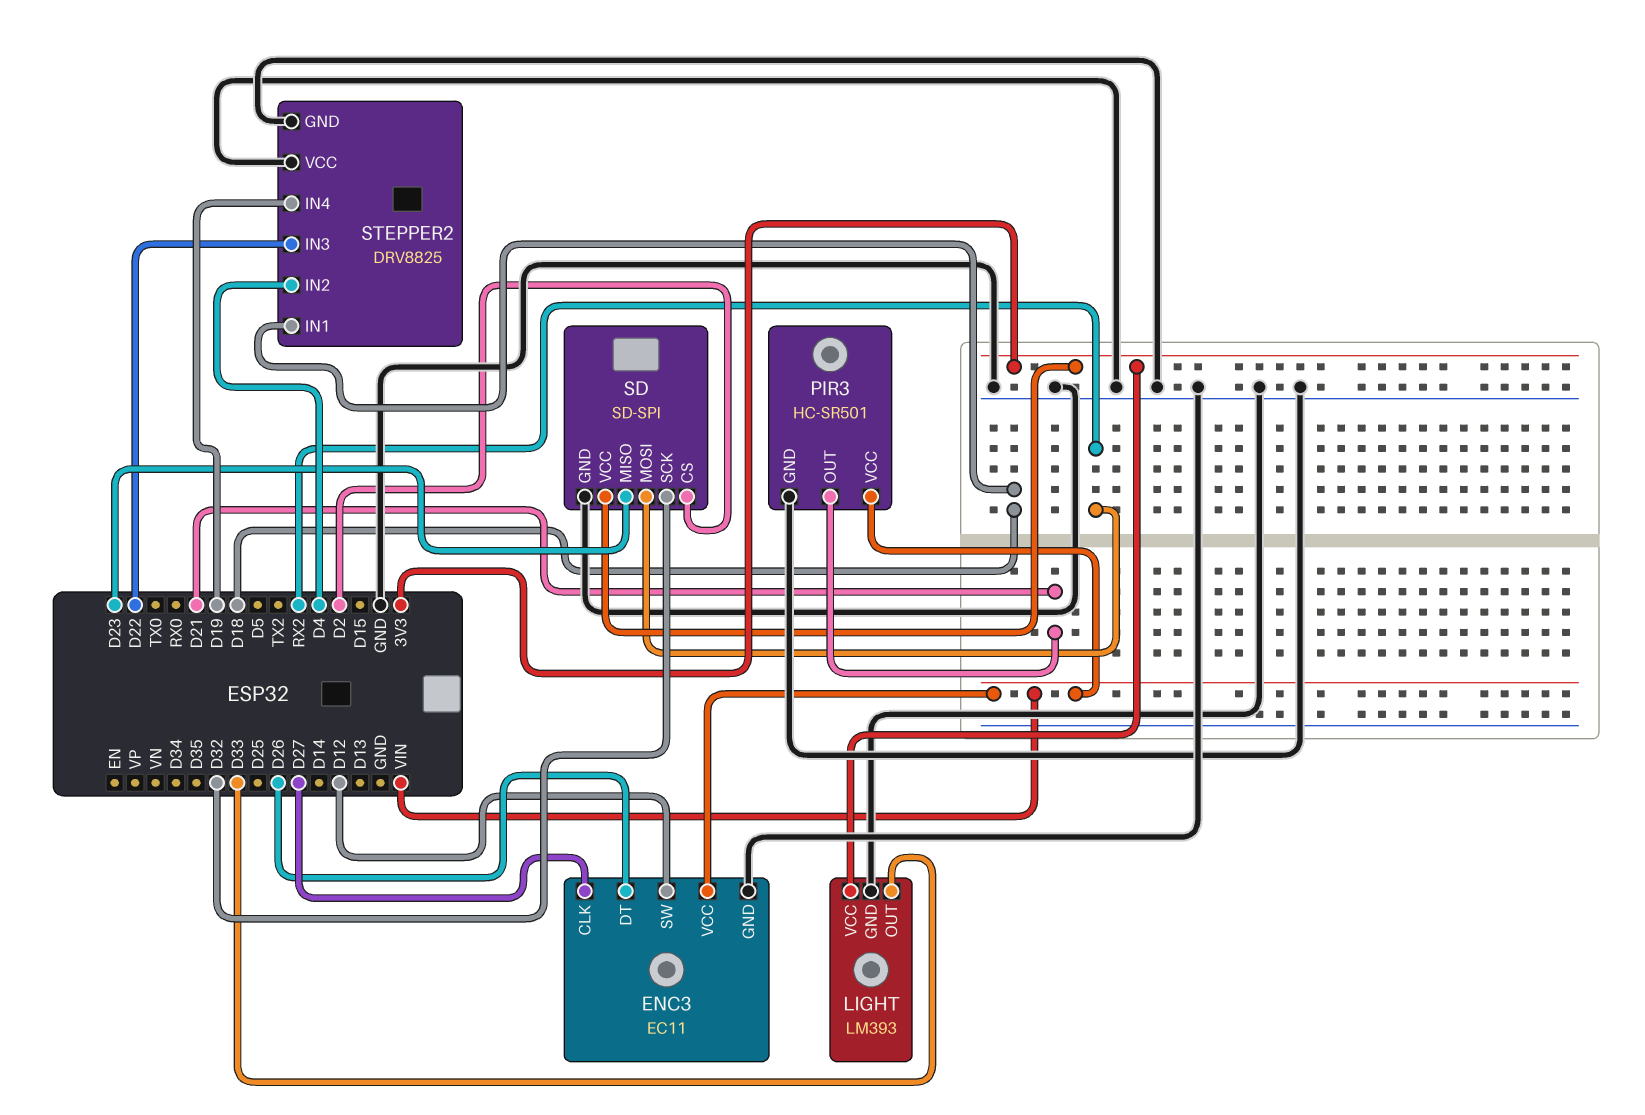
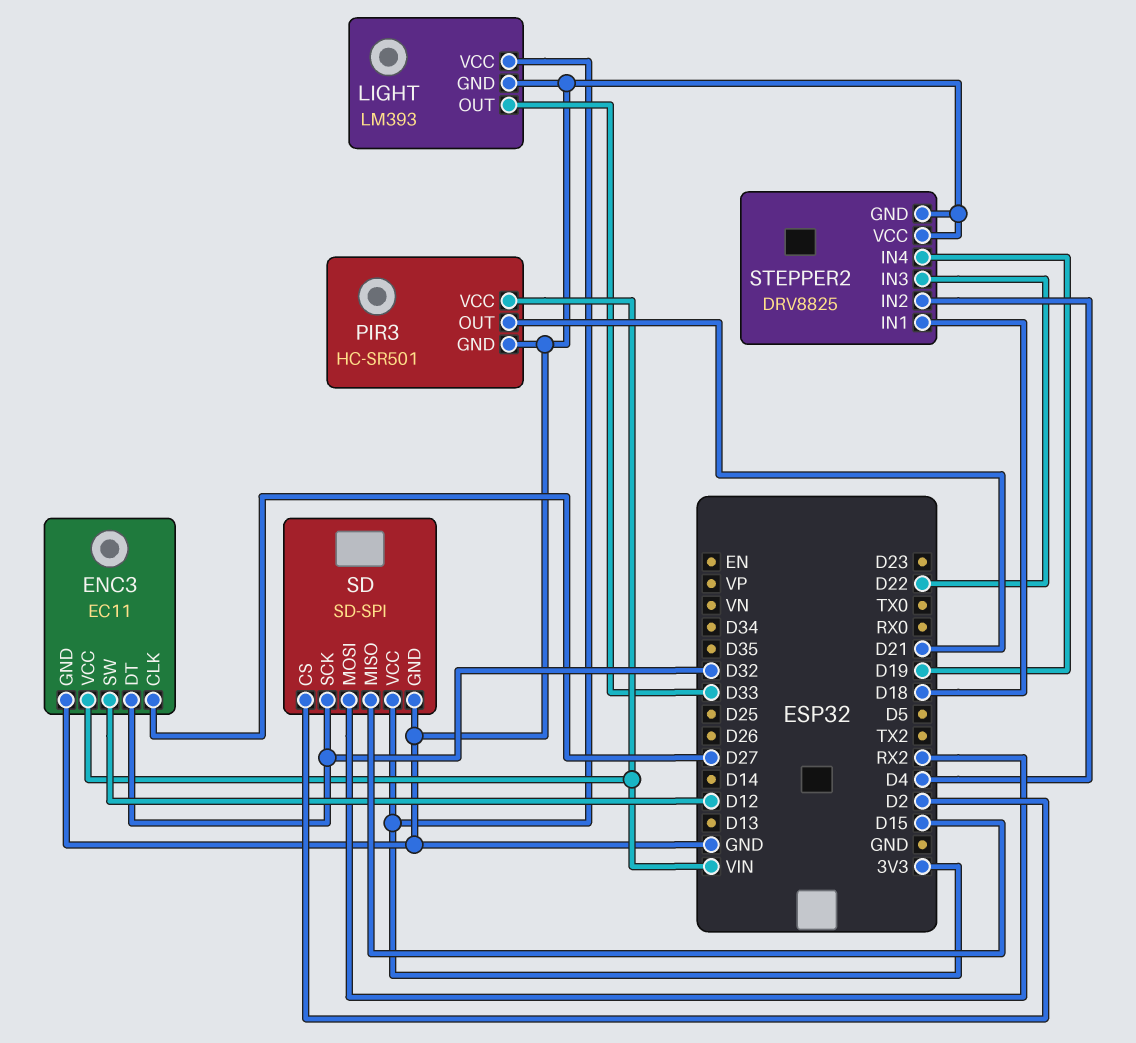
ENC3 pin DT: D26 -> D32
SD pin MISO: D23 -> D15

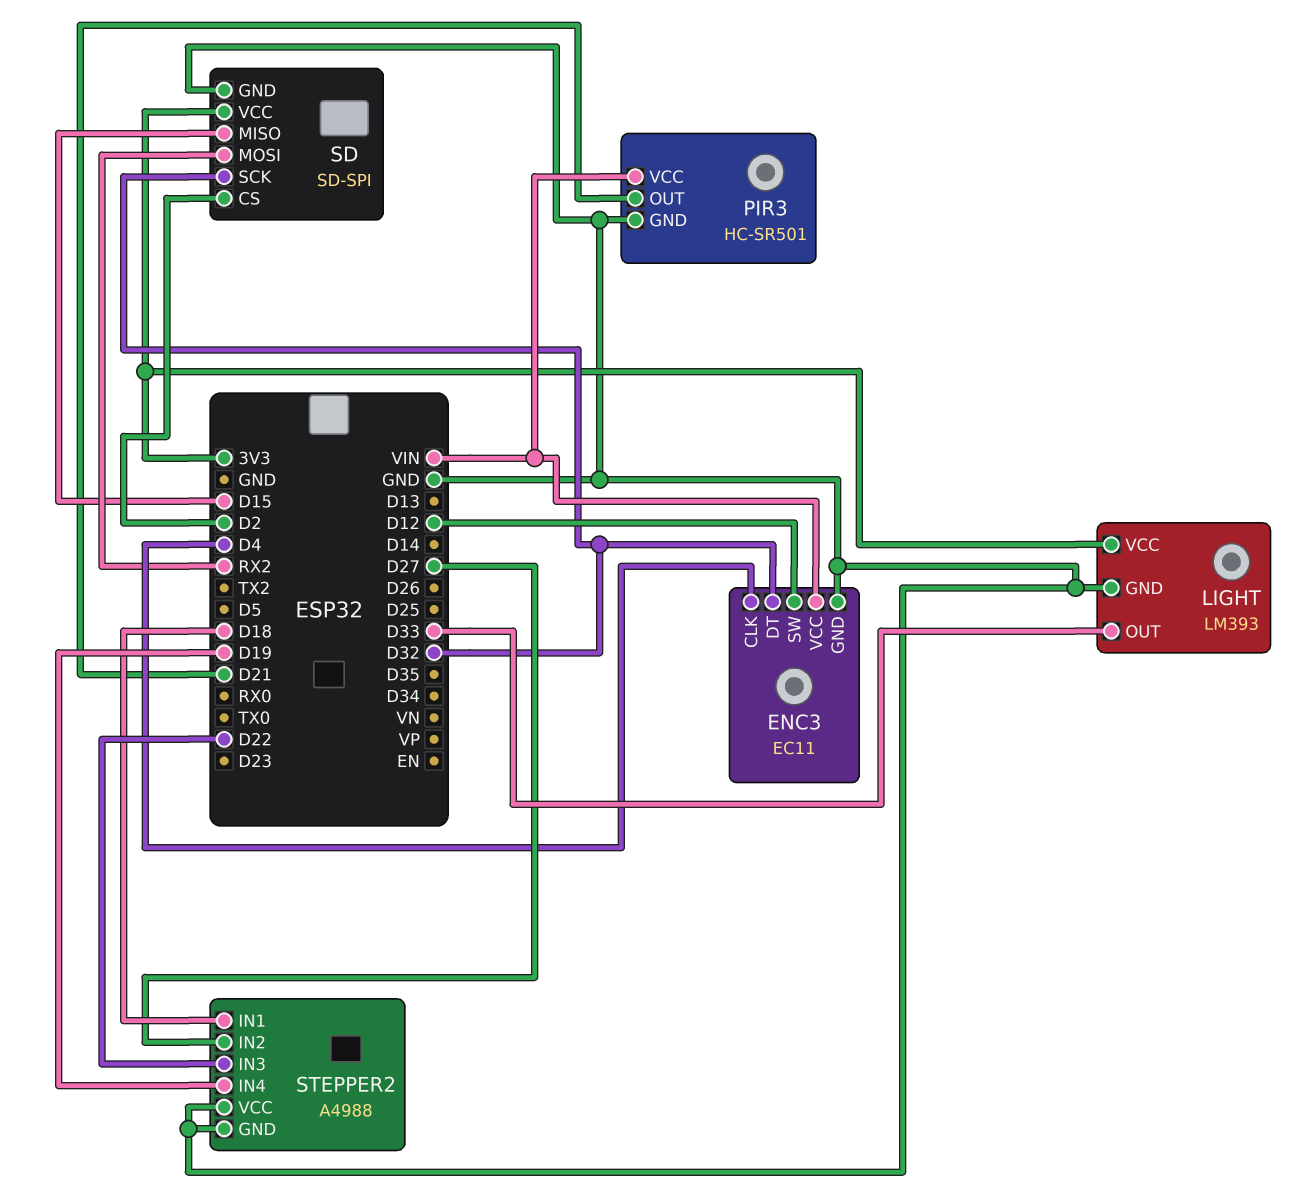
ENC3 pin CLK: D27 -> D4
STEPPER2: DRV8825 -> A4988
STEPPER2 pin IN2: D4 -> D27

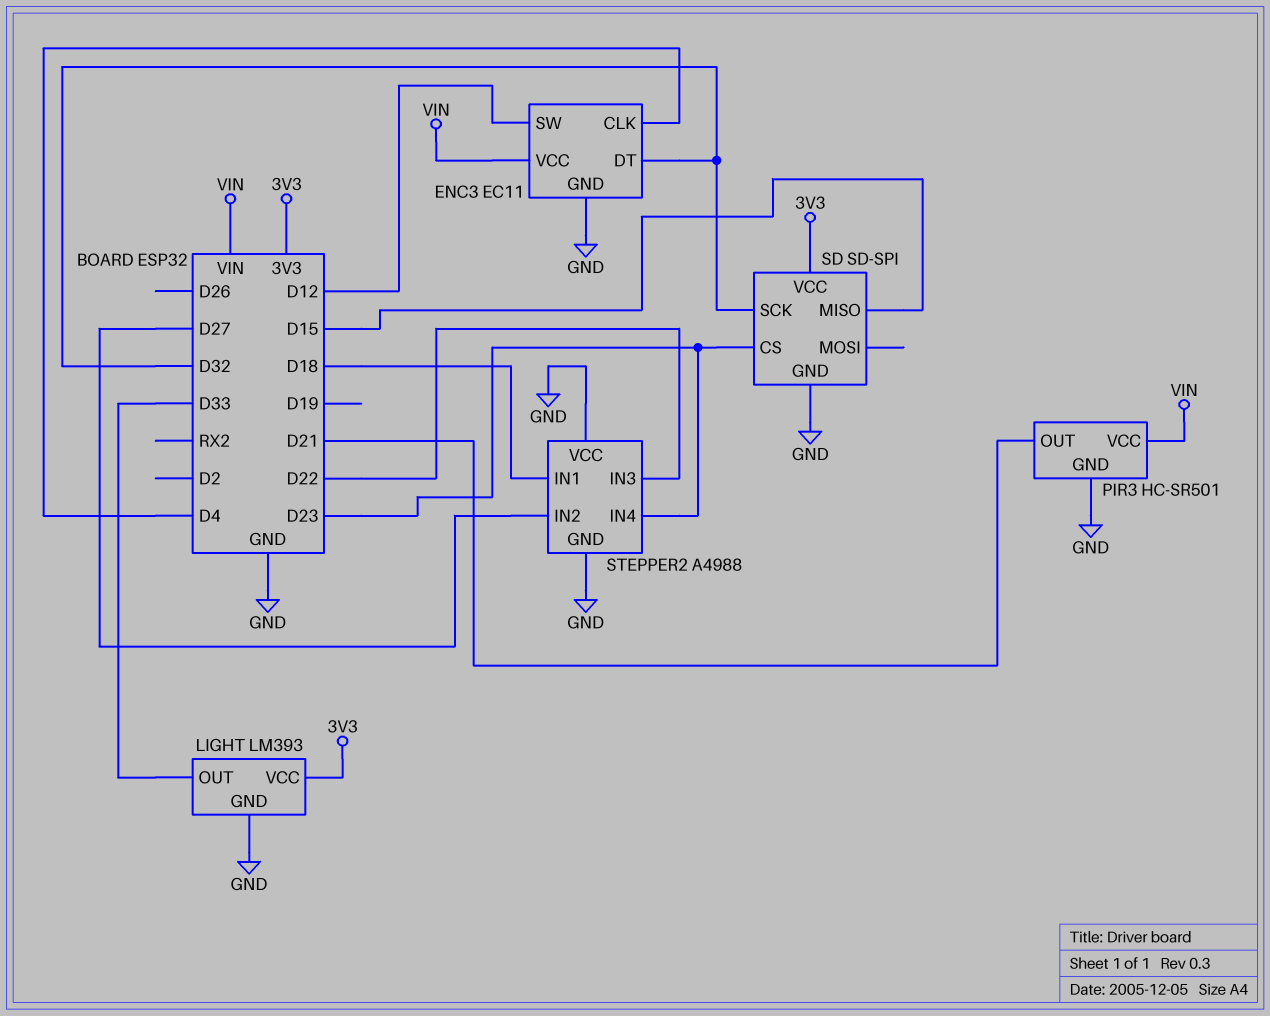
SD pin CS: D2 -> D23
SD pin MOSI: RX2 -> none
STEPPER2 pin IN4: D19 -> D23

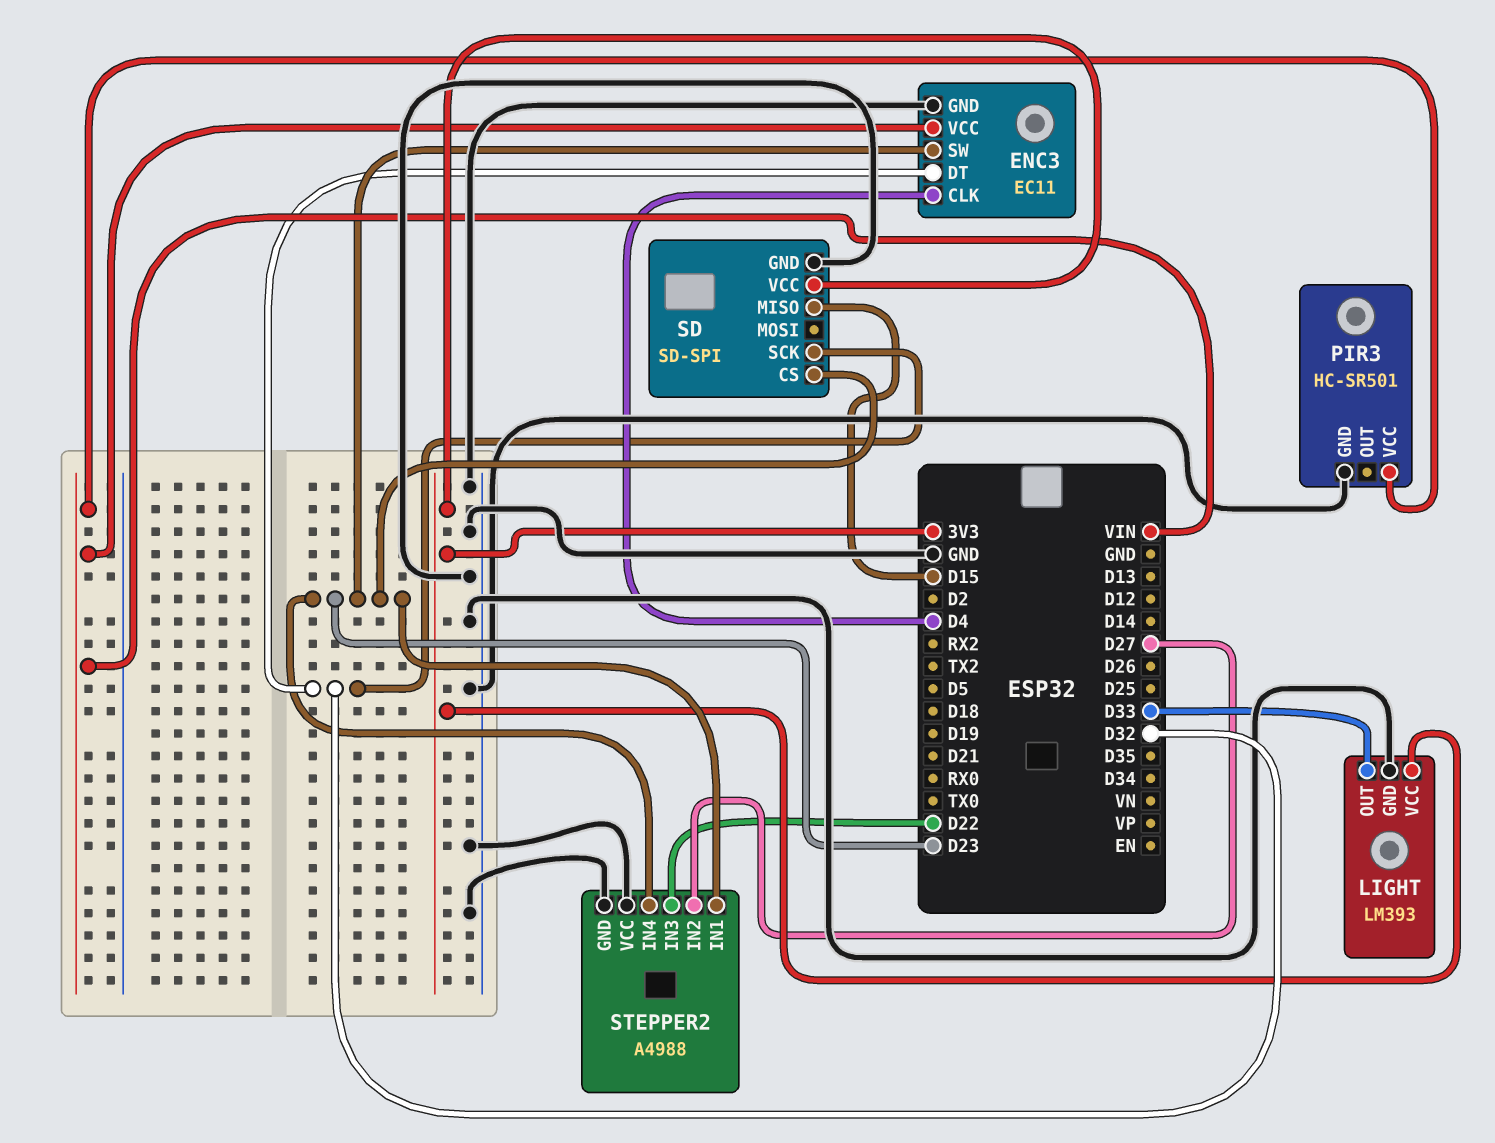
ENC3 pin SW: D12 -> D23
PIR3 pin OUT: D21 -> none
STEPPER2 pin IN1: D18 -> D23

